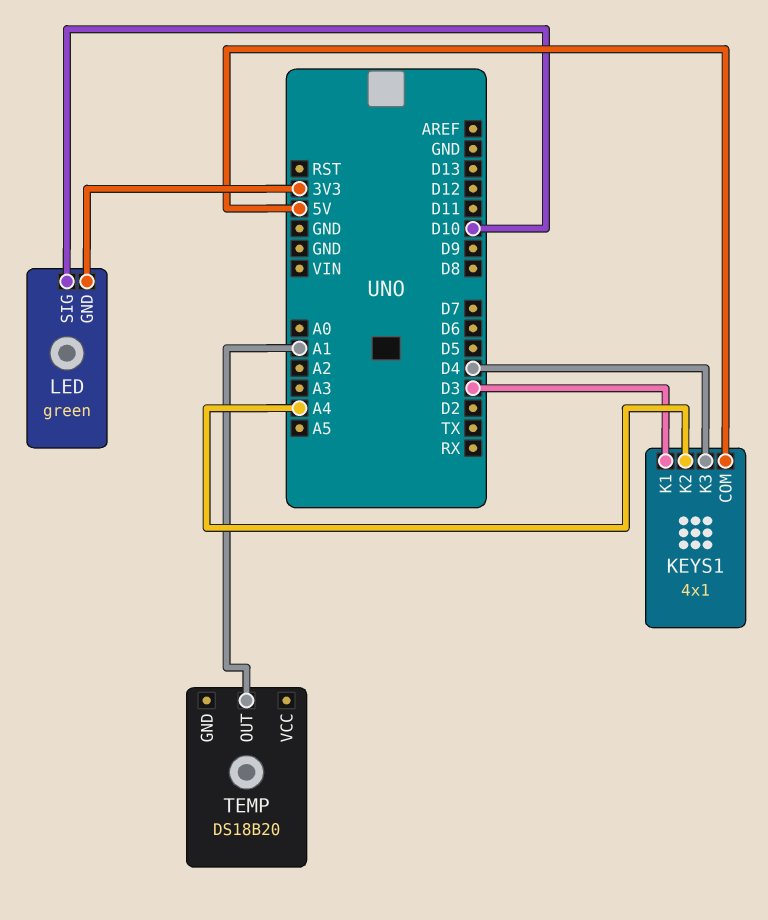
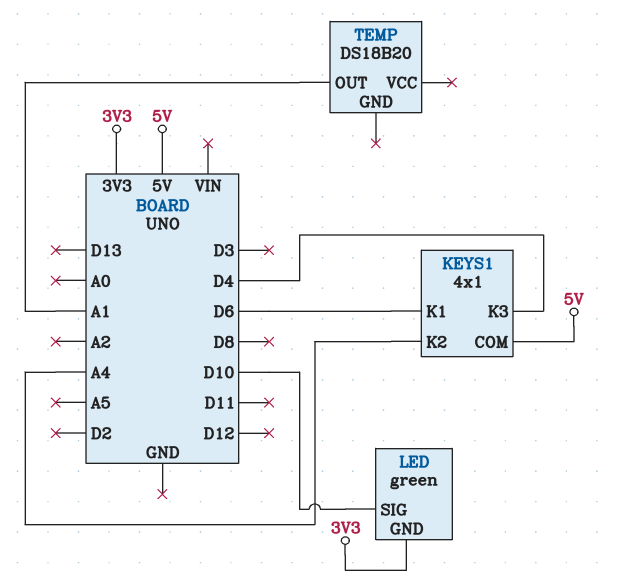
KEYS1 pin K1: D3 -> D6

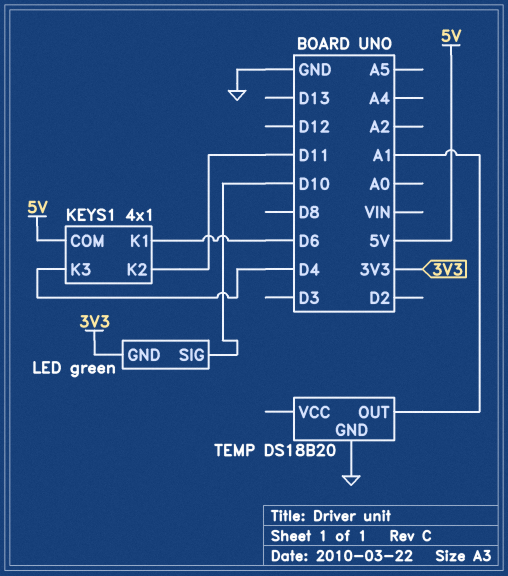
KEYS1 pin K2: A4 -> D11
TEMP pin GND: none -> GND

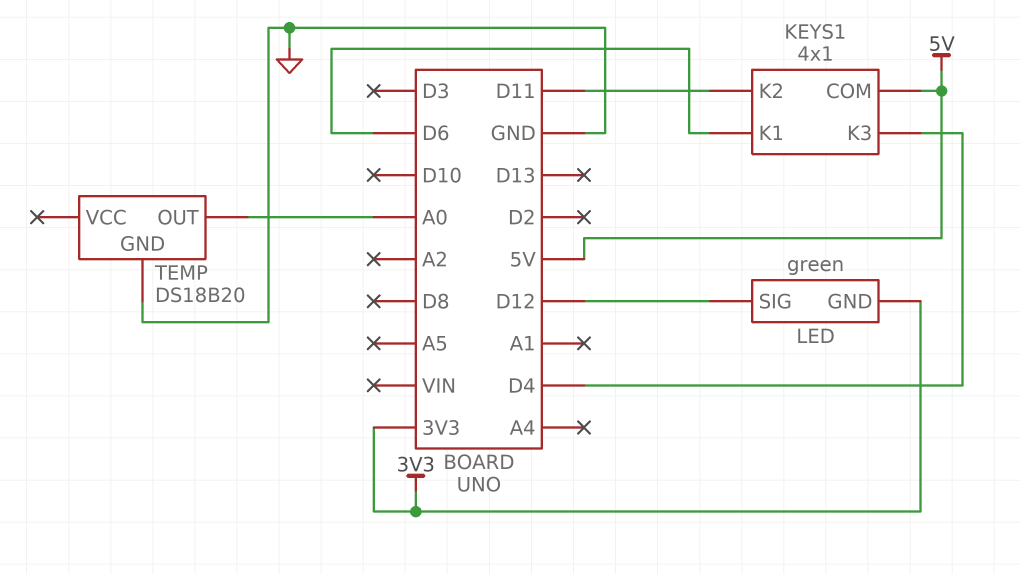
LED pin SIG: D10 -> D12
TEMP pin OUT: A1 -> A0

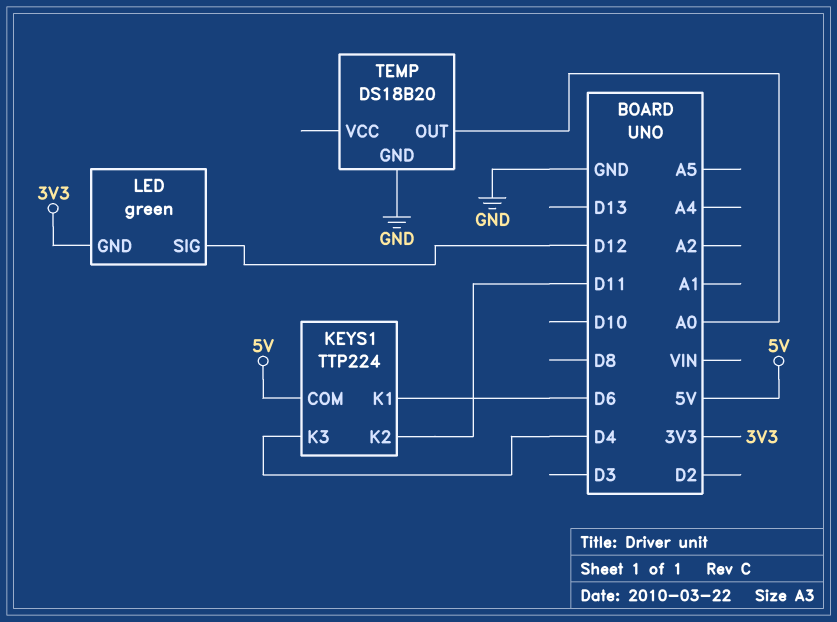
KEYS1: 4x1 -> TTP224

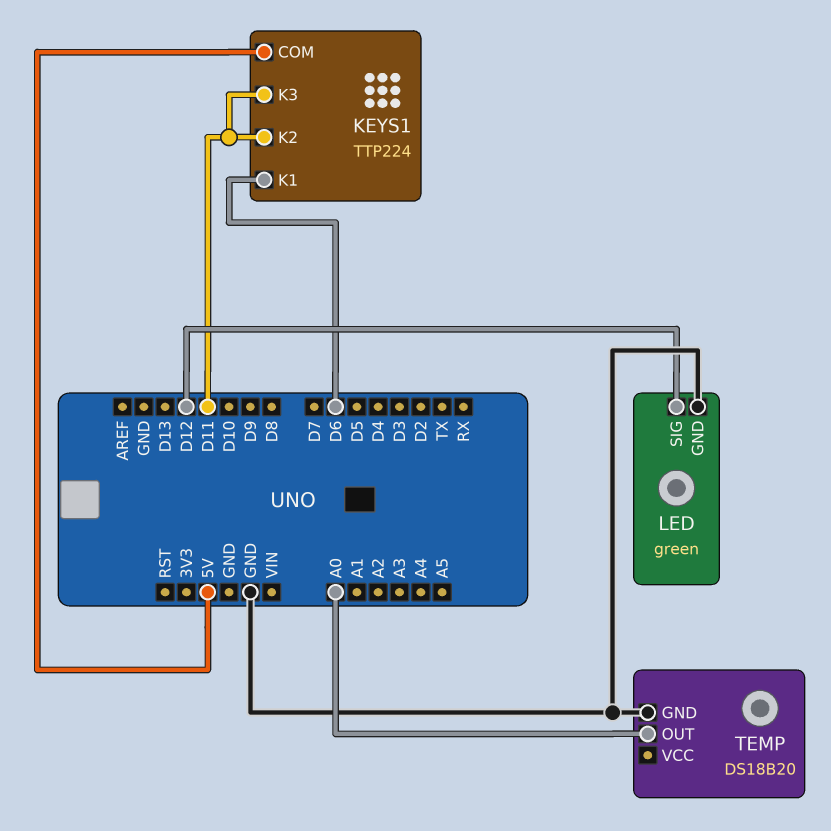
KEYS1 pin K3: D4 -> D11
LED pin GND: 3V3 -> GND

